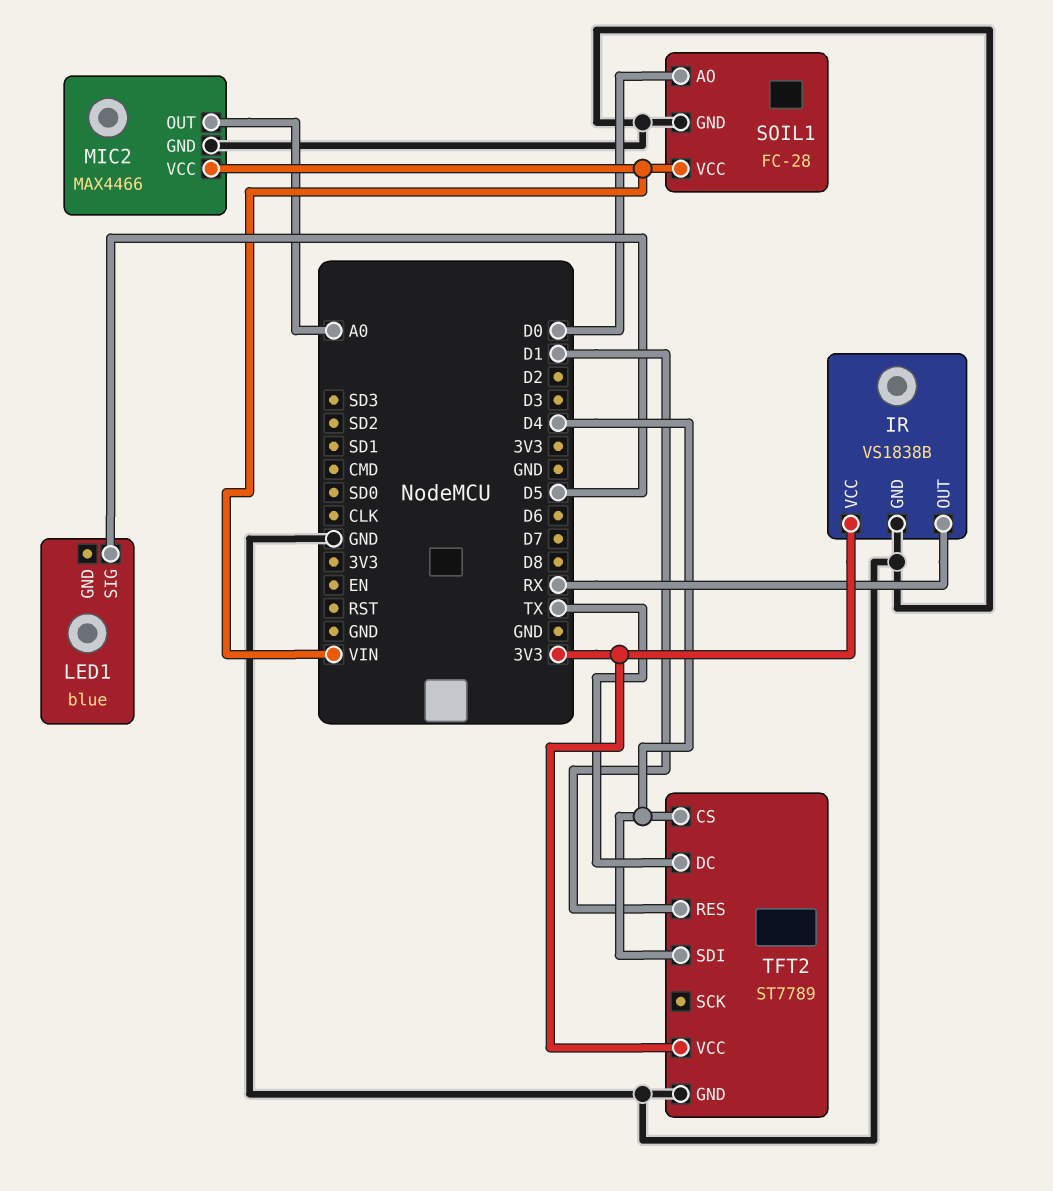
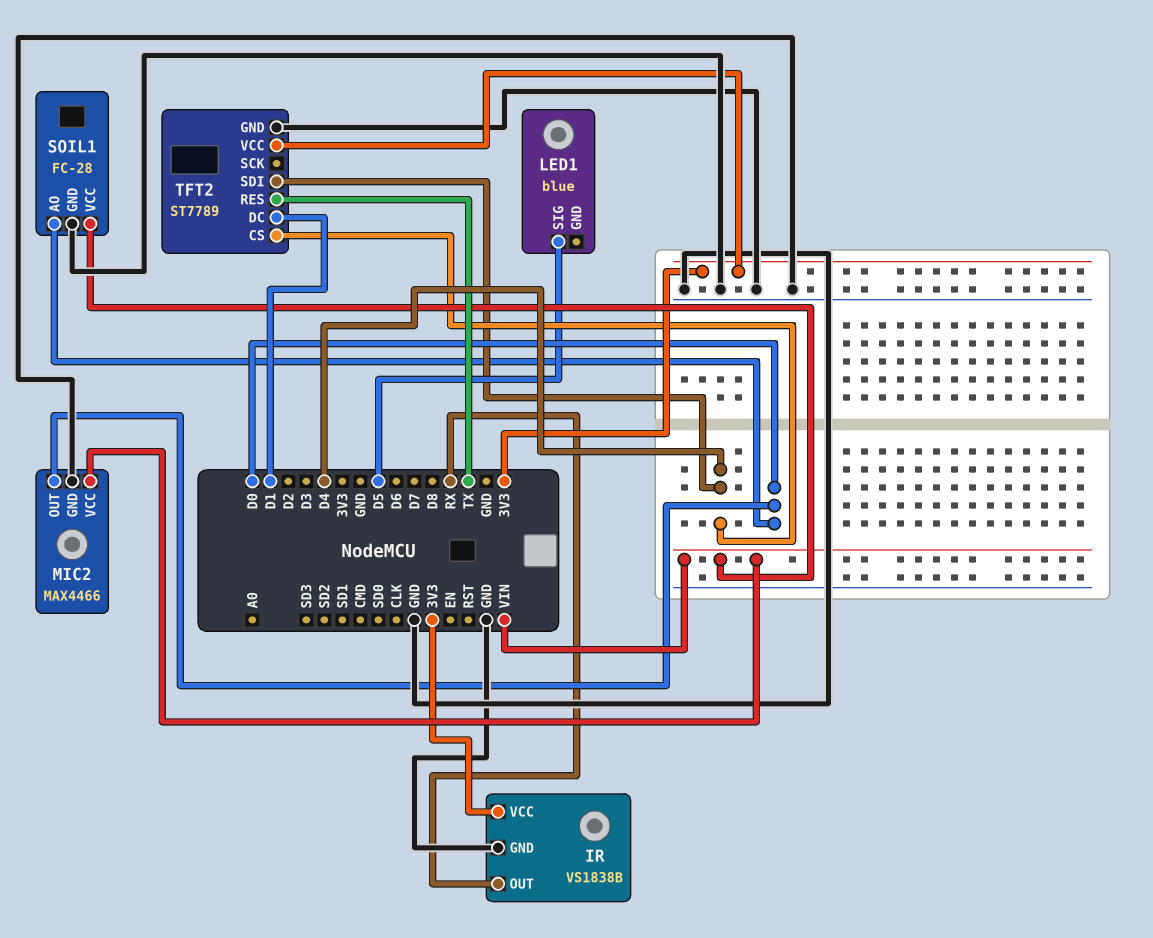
MIC2 pin OUT: A0 -> D0
TFT2 pin DC: TX -> D1
TFT2 pin RES: D1 -> TX

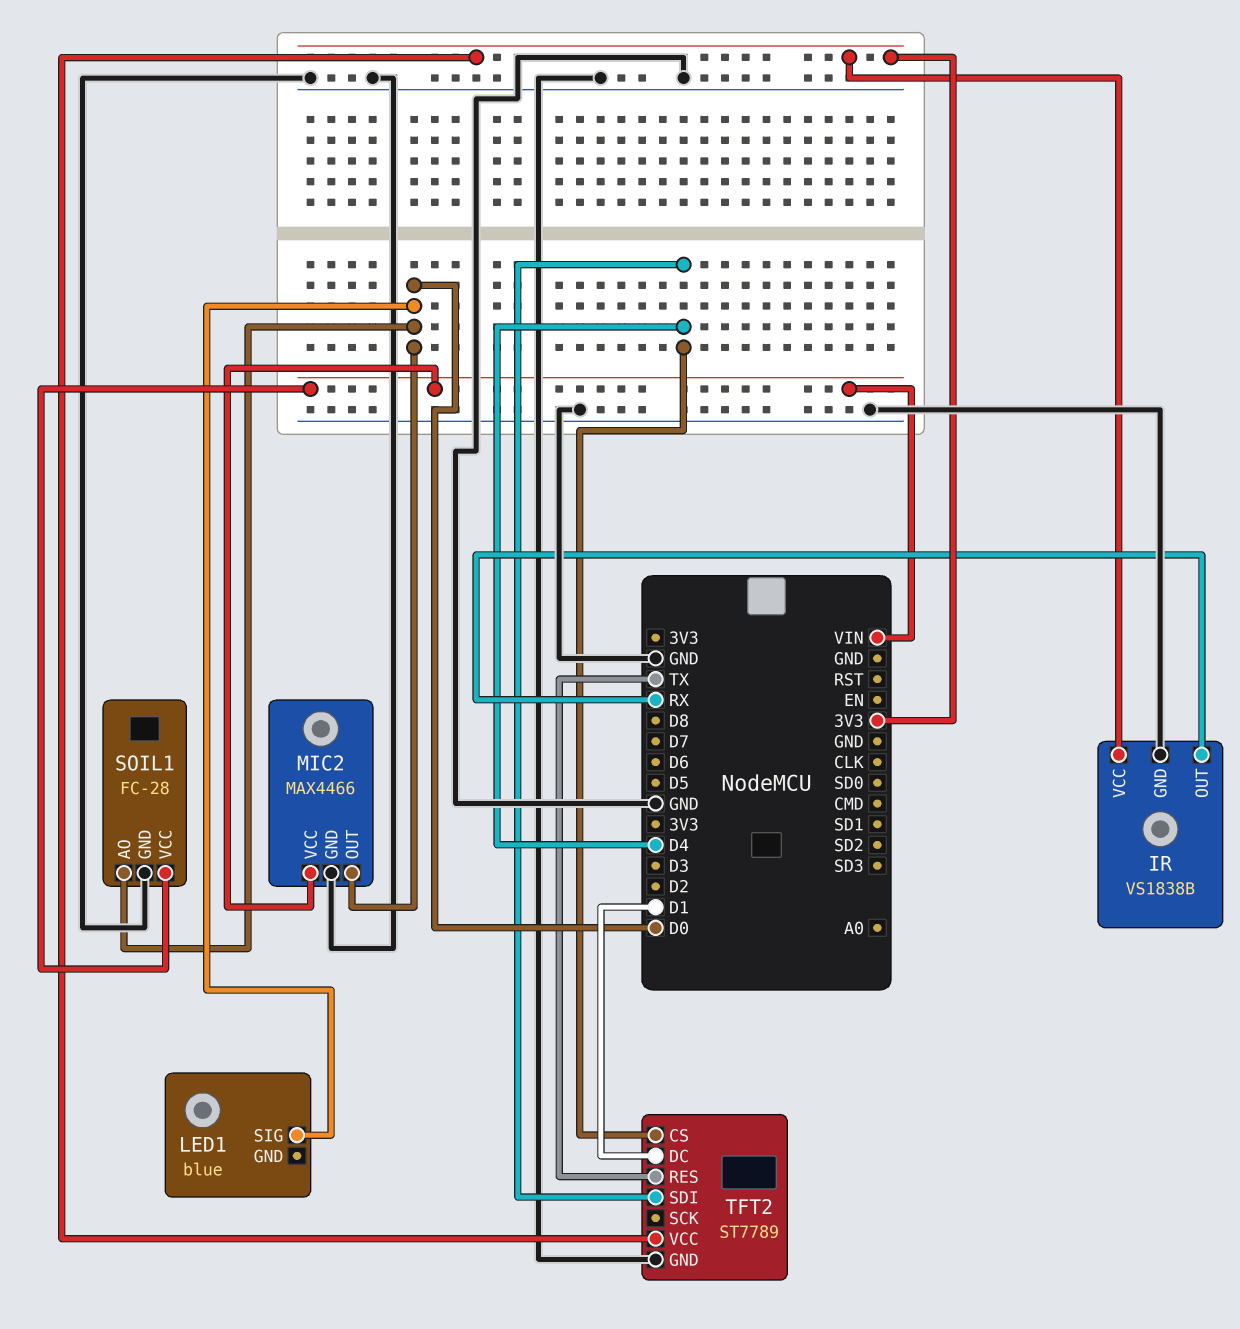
LED1 pin SIG: D5 -> D0

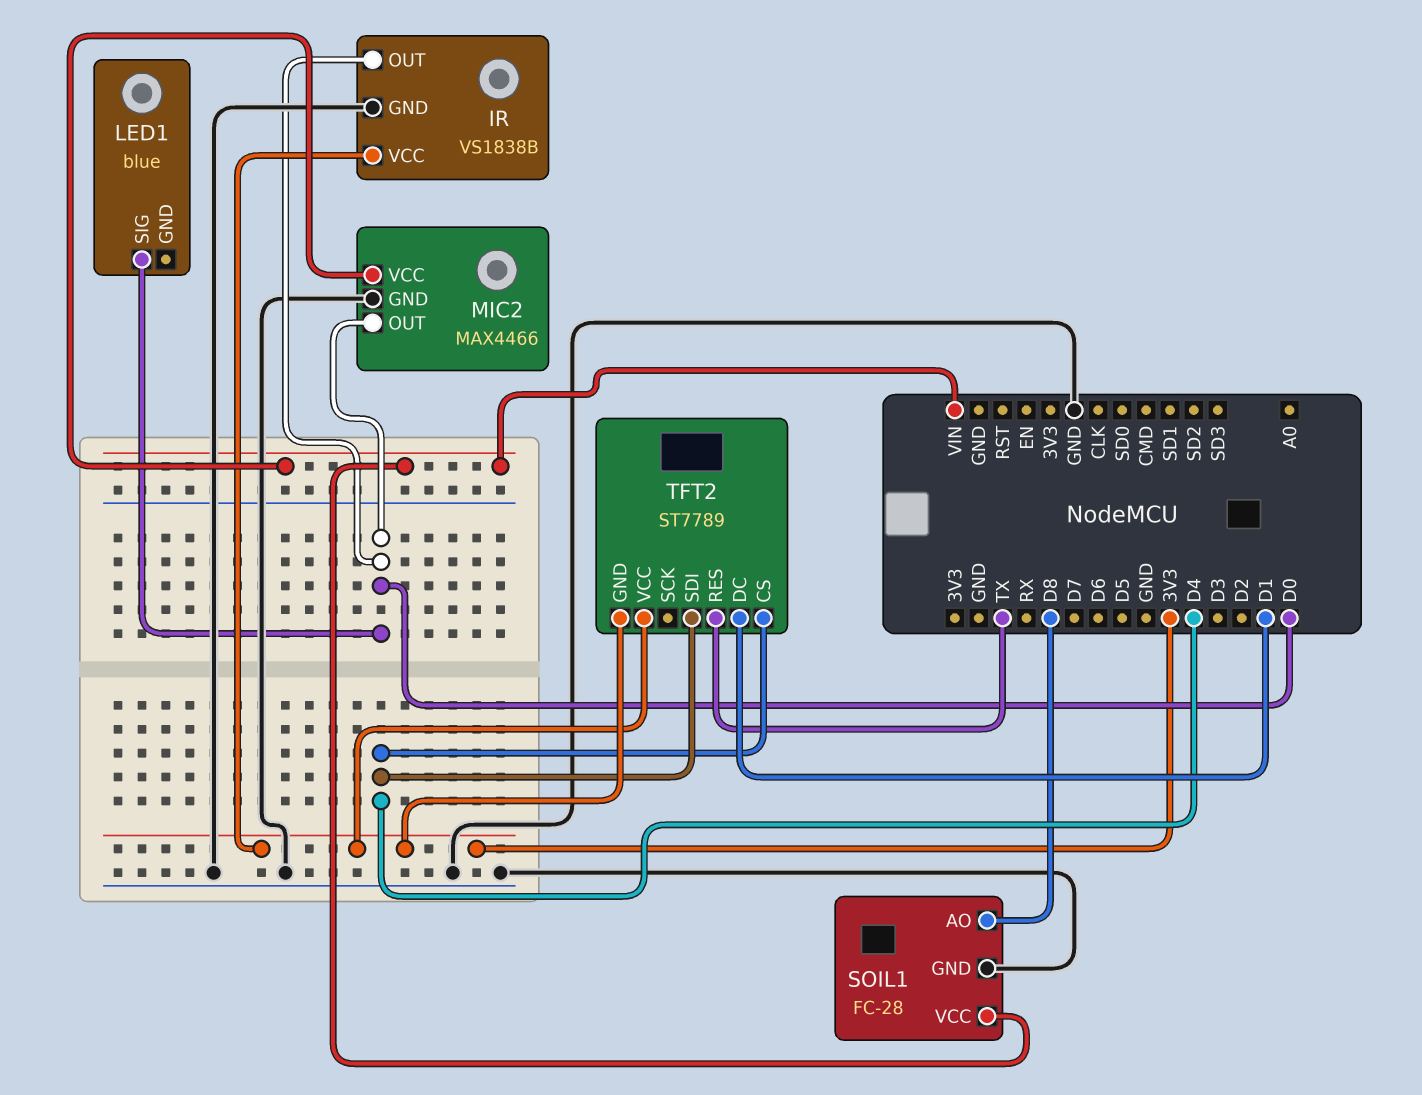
IR pin OUT: RX -> D0
SOIL1 pin AO: D0 -> D8
TFT2 pin GND: GND -> 3V3

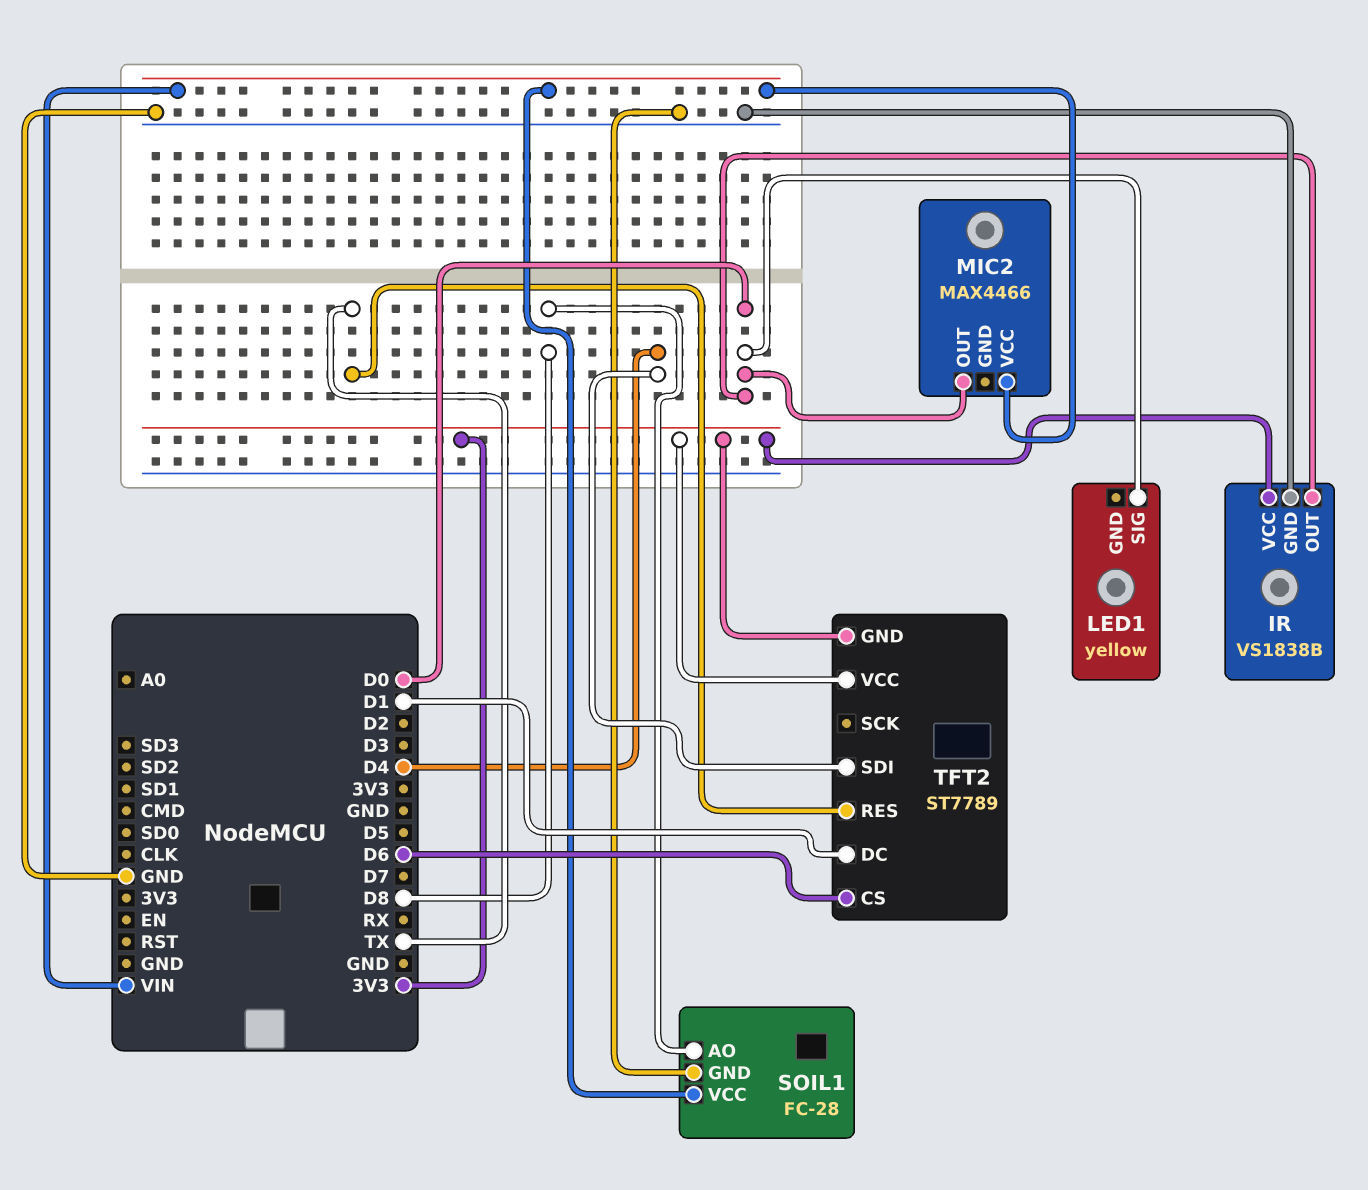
LED1: blue -> yellow
MIC2 pin GND: GND -> none
TFT2 pin CS: D4 -> D6

